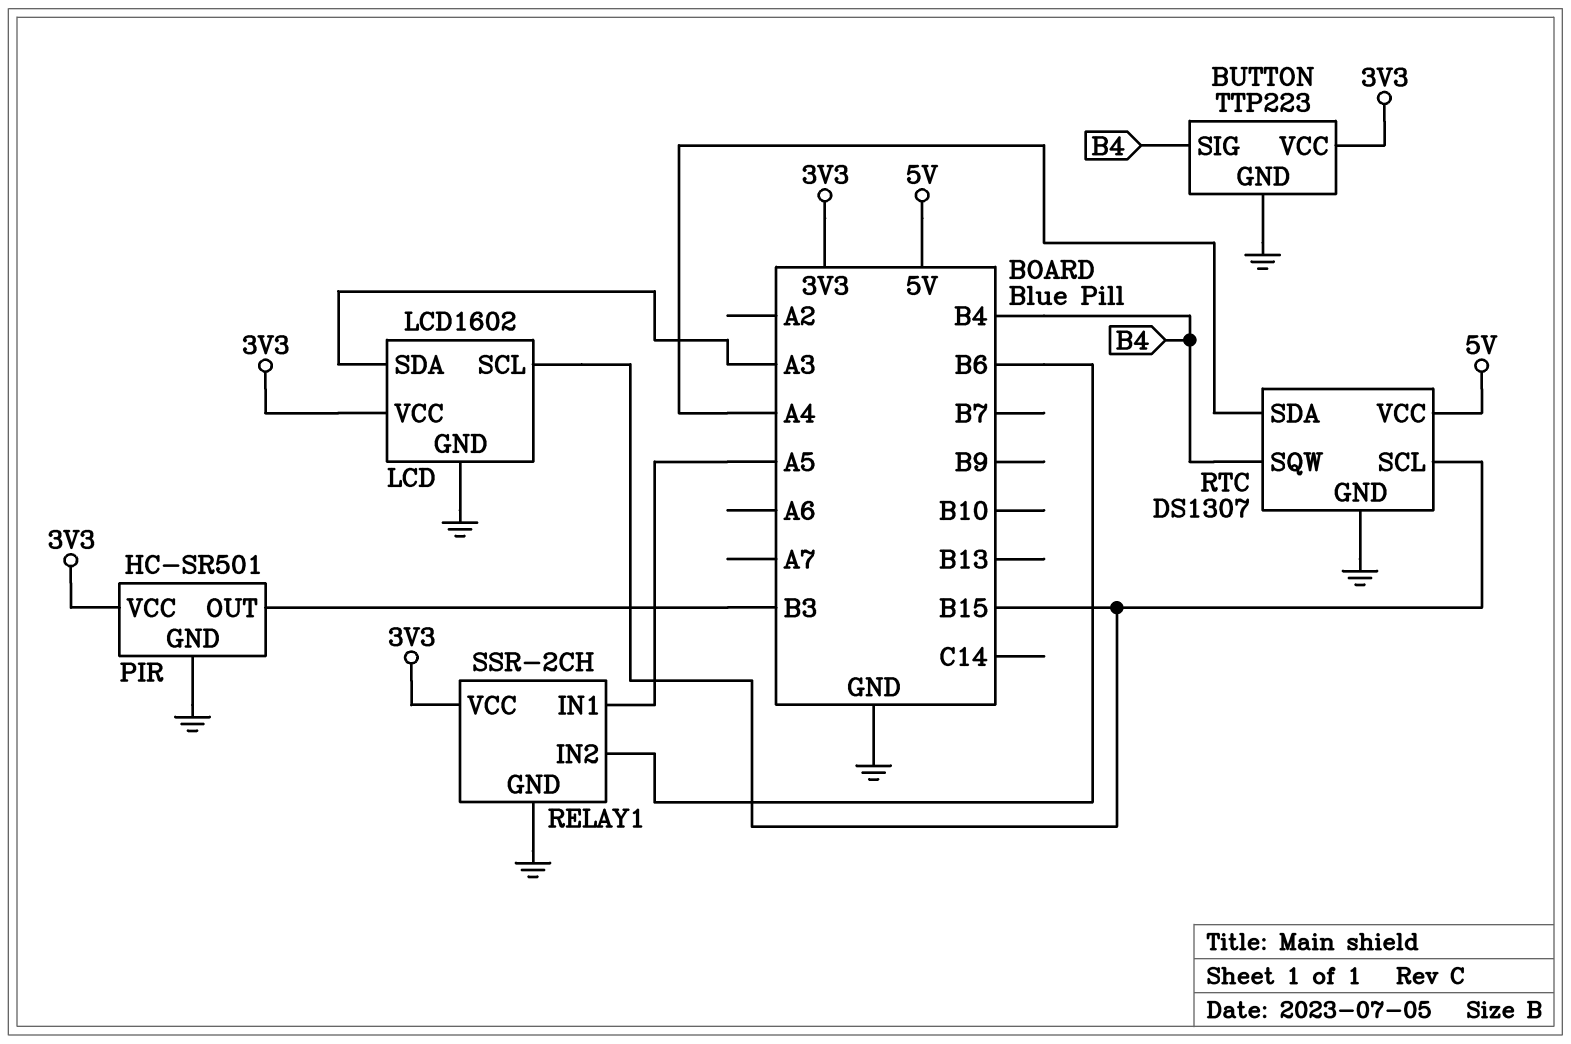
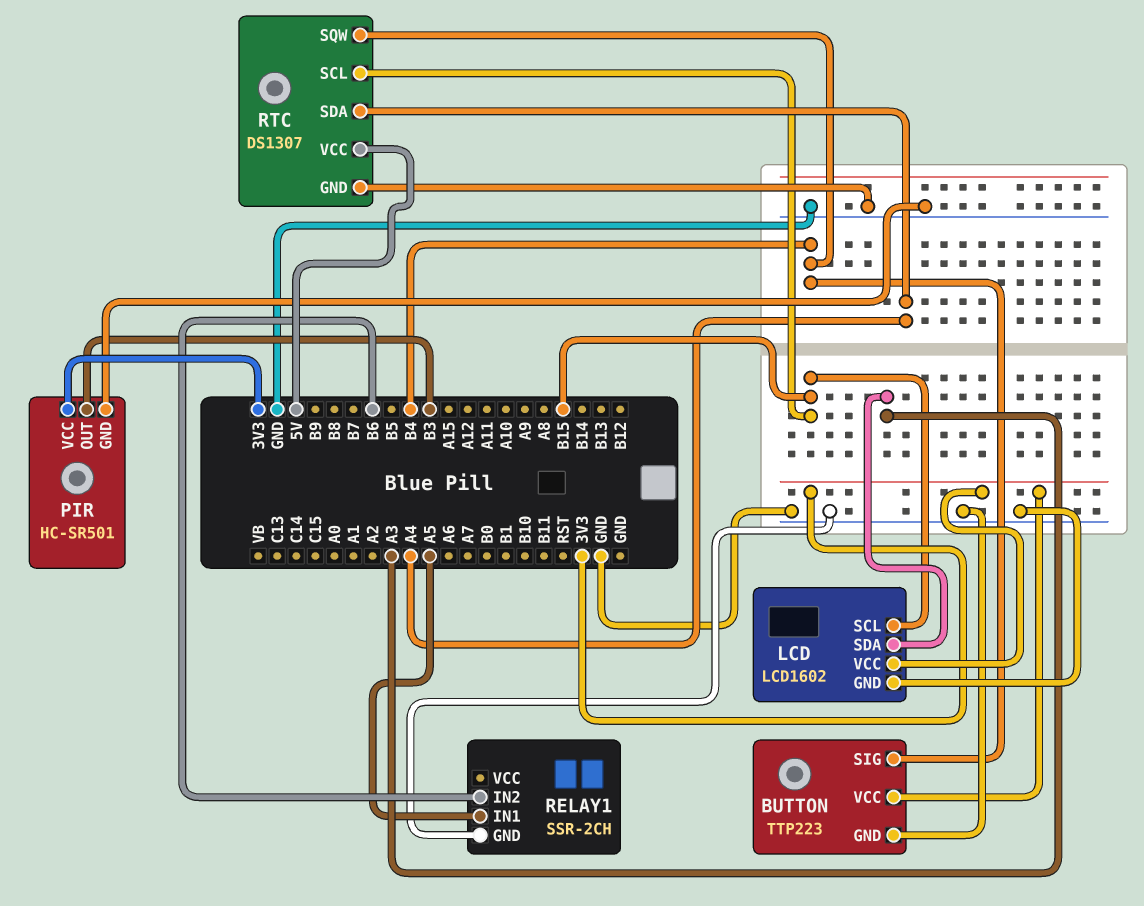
RELAY1 pin VCC: 3V3 -> none

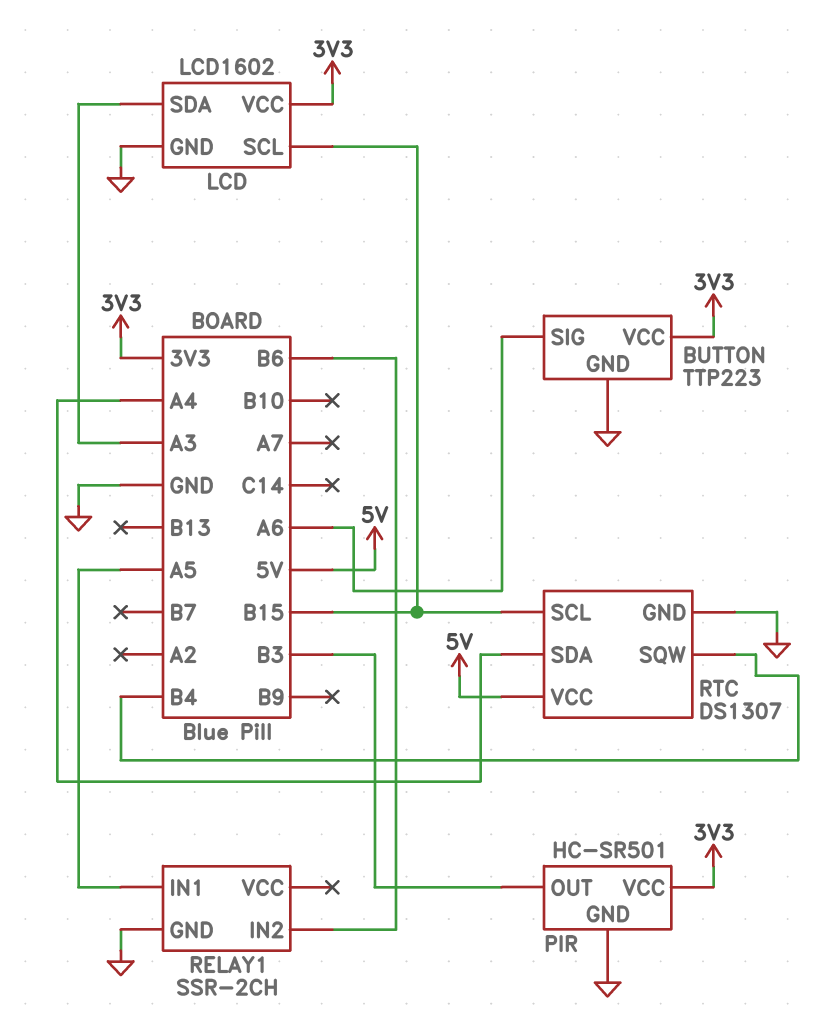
BUTTON pin SIG: B4 -> A6

